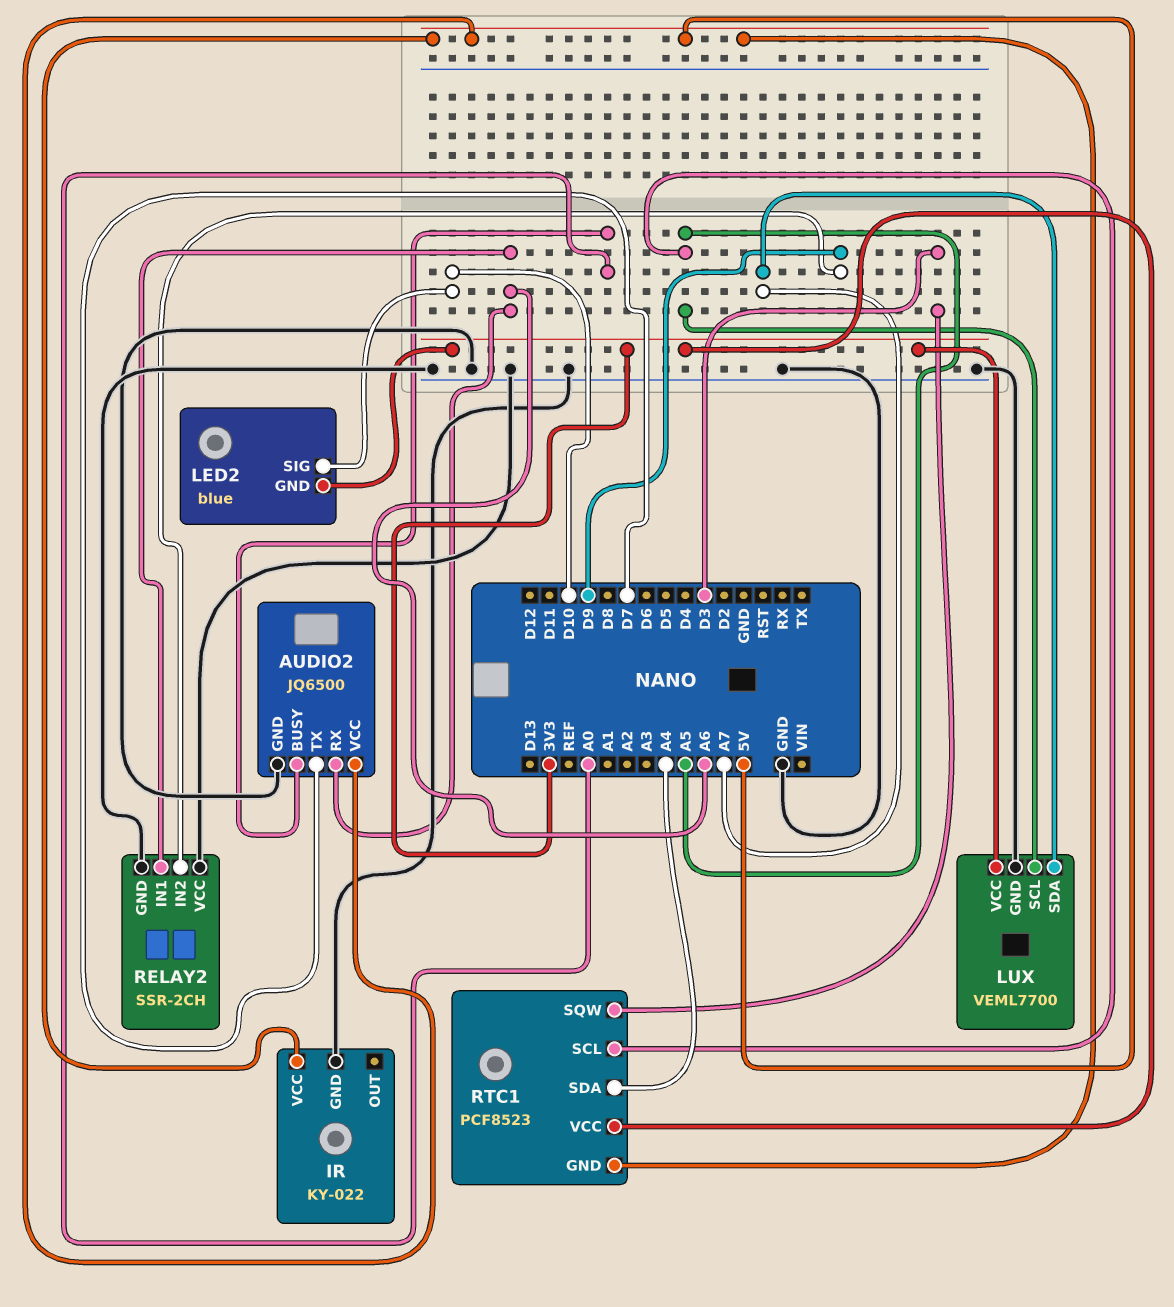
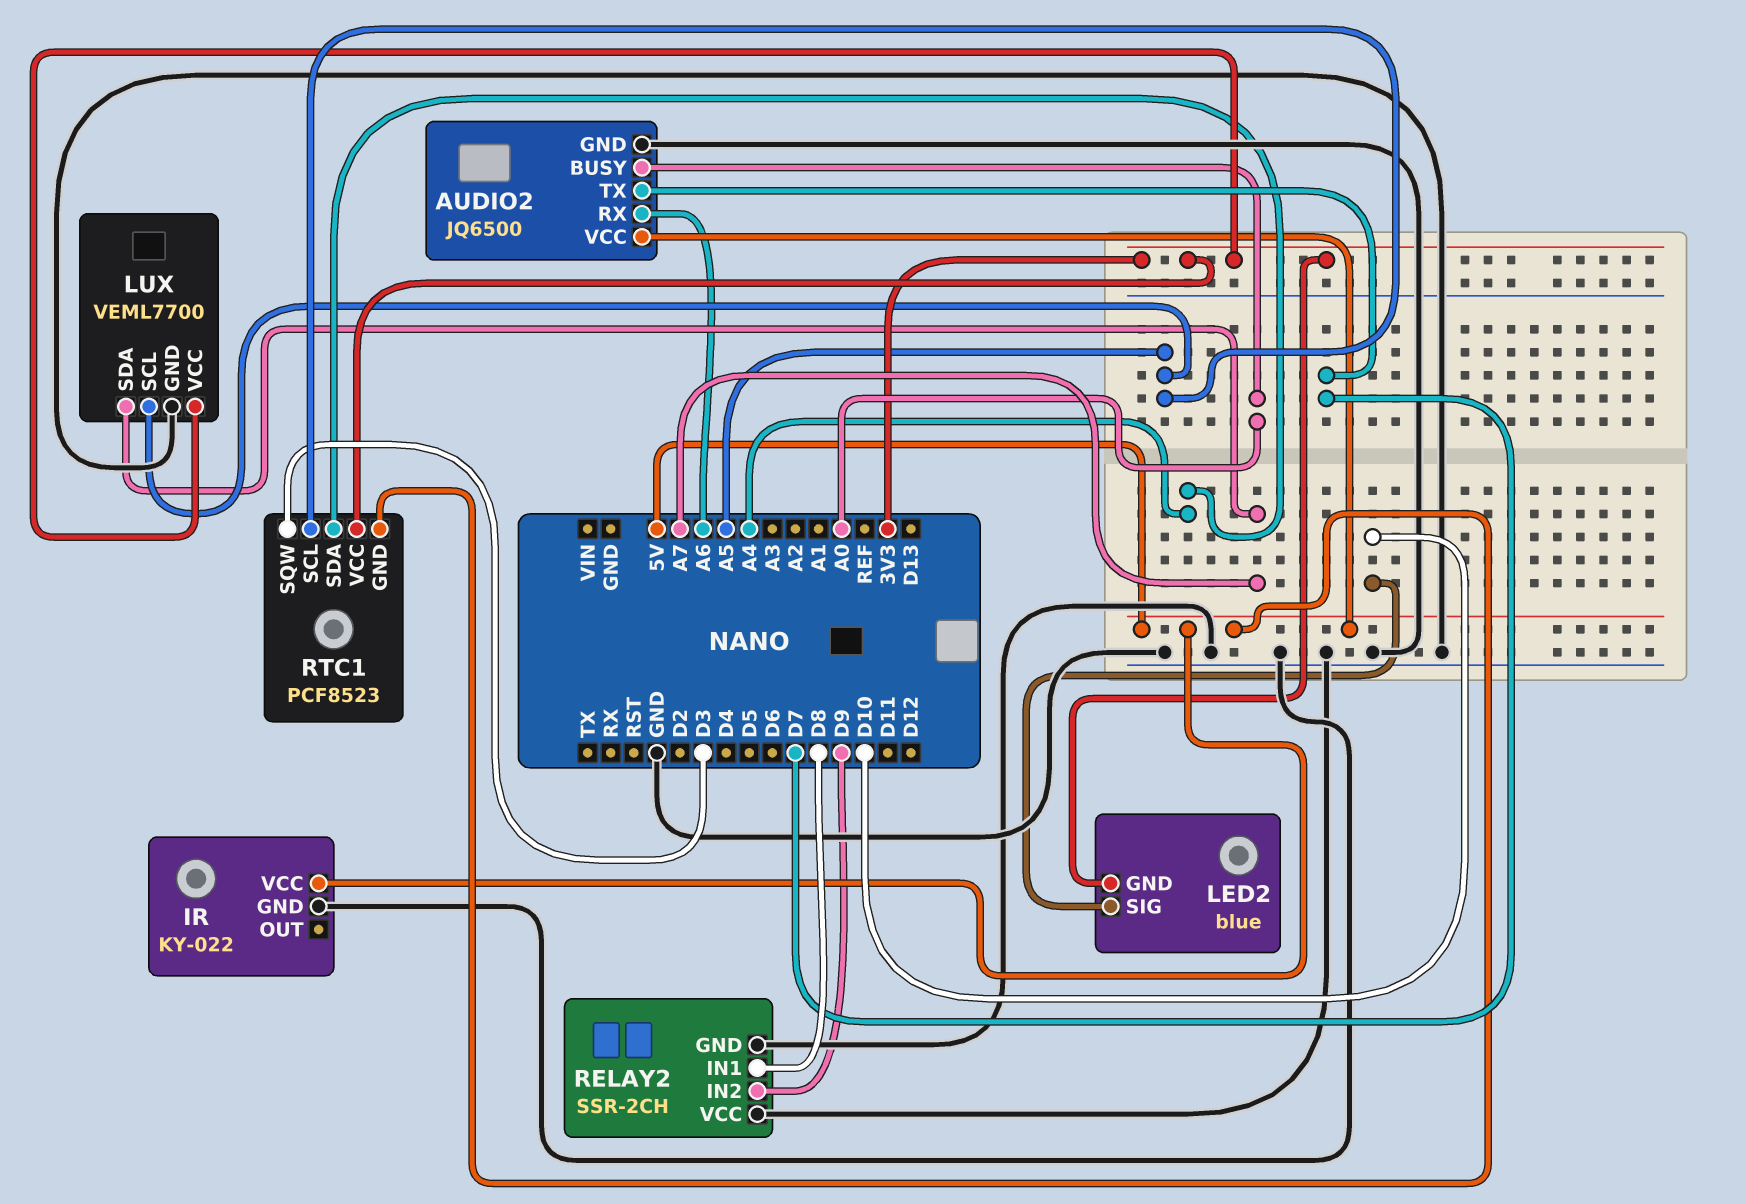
RELAY2 pin IN1: A6 -> D8

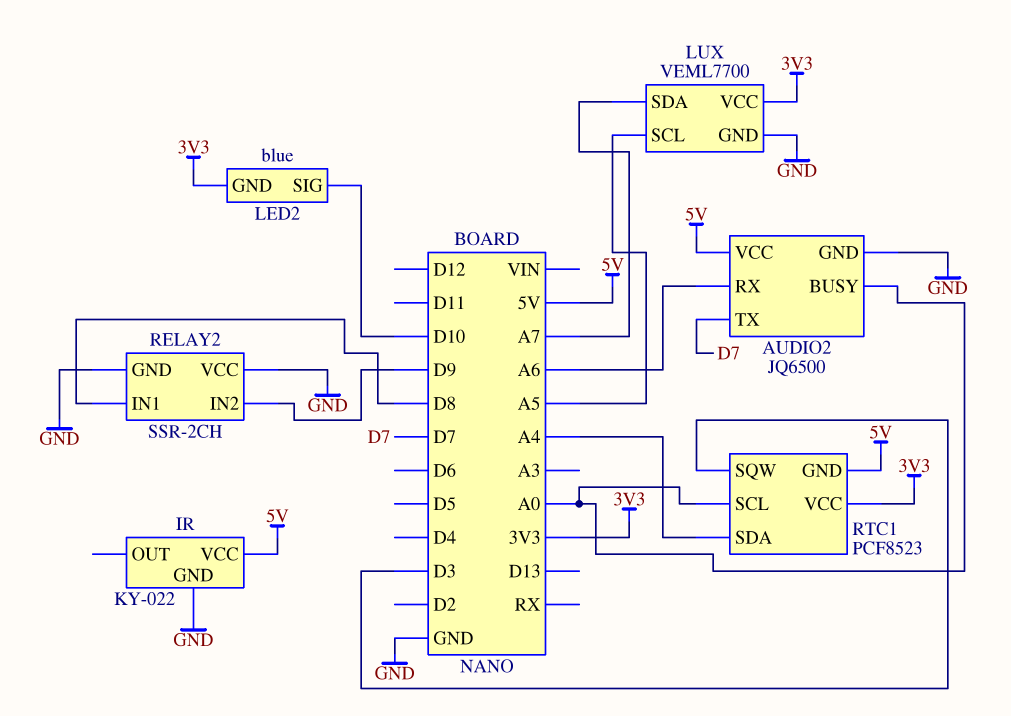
RTC1 pin SCL: A5 -> A0

